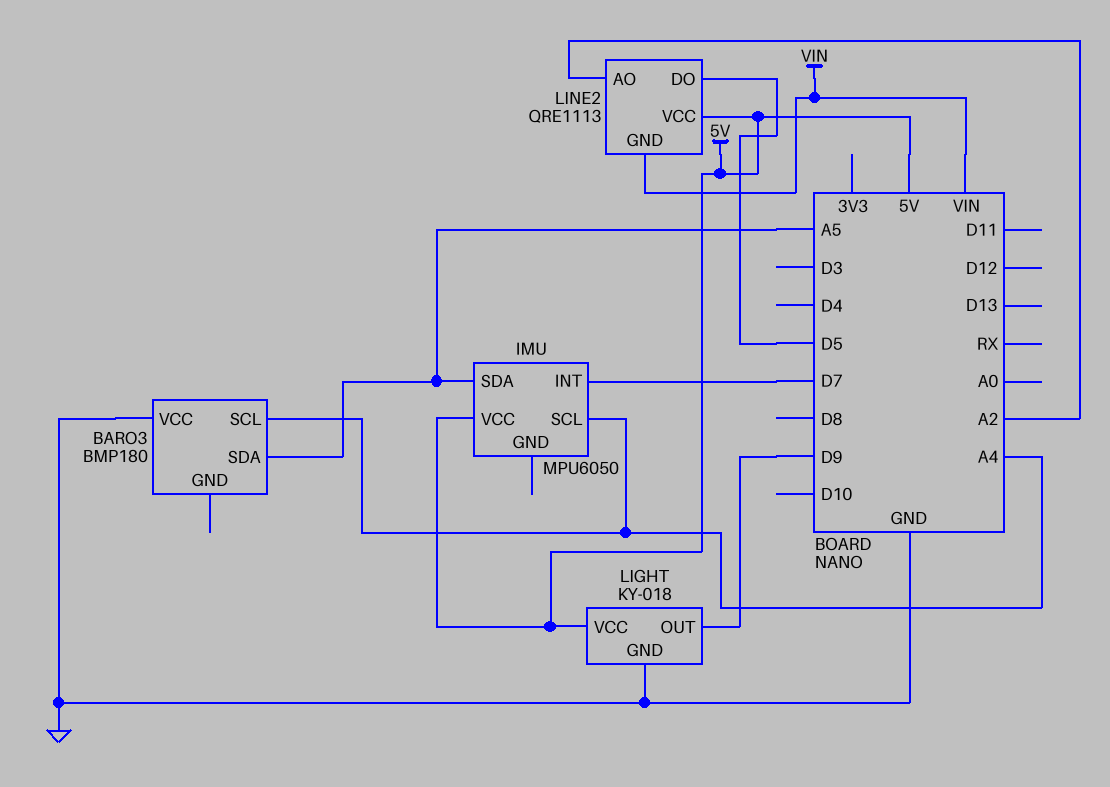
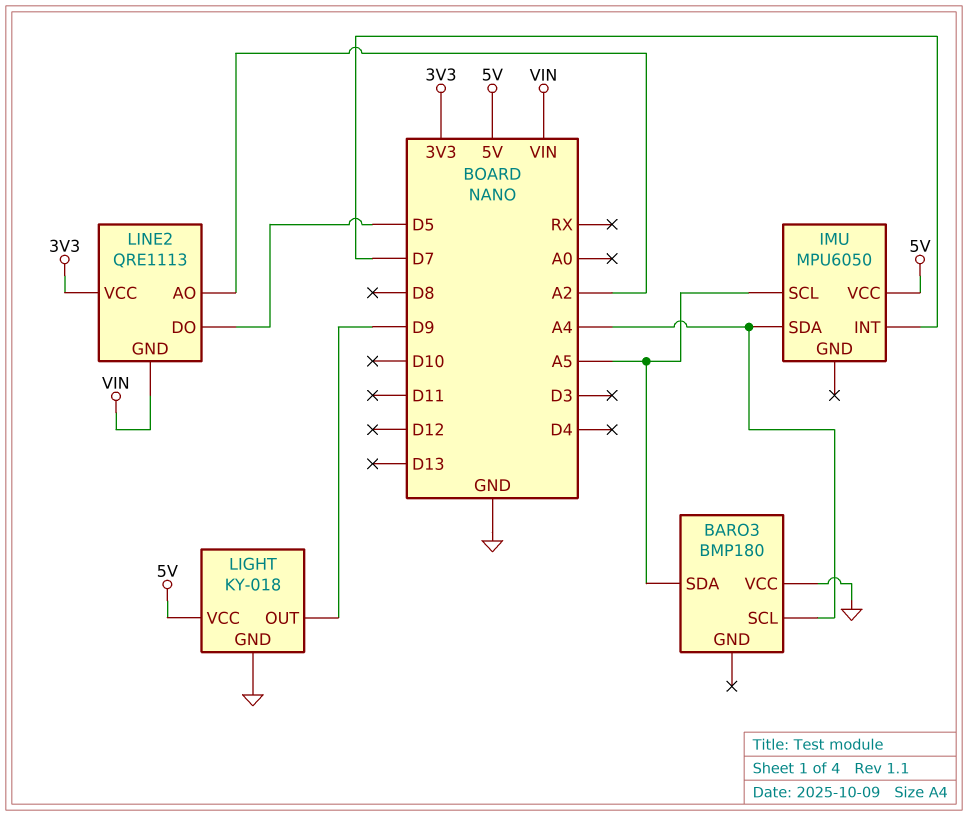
IMU pin SCL: A4 -> A5
IMU pin SDA: A5 -> A4
LINE2 pin VCC: 5V -> 3V3

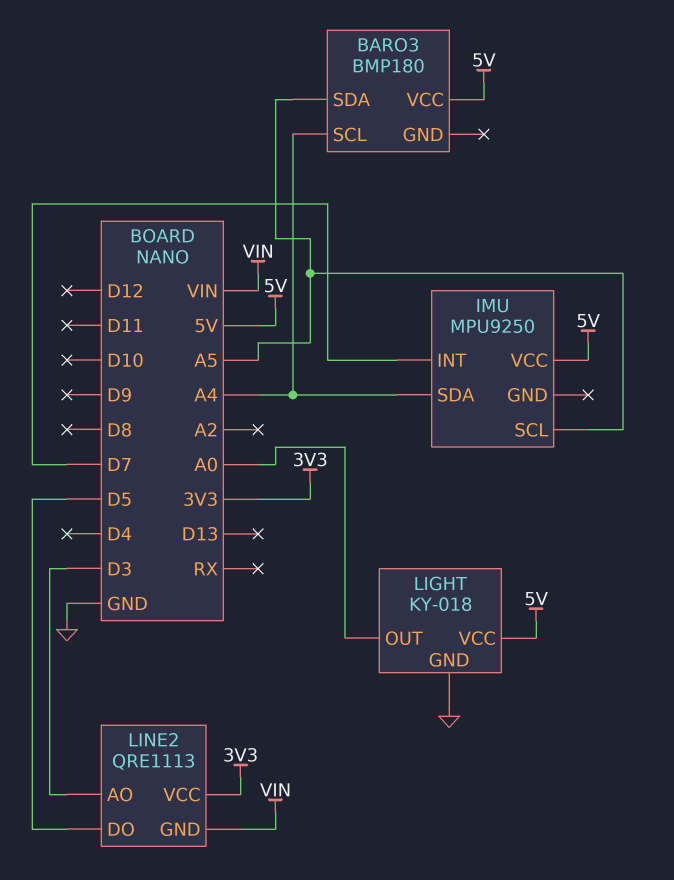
BARO3 pin VCC: GND -> 5V
IMU: MPU6050 -> MPU9250
LIGHT pin OUT: D9 -> A0
LINE2 pin AO: A2 -> D3

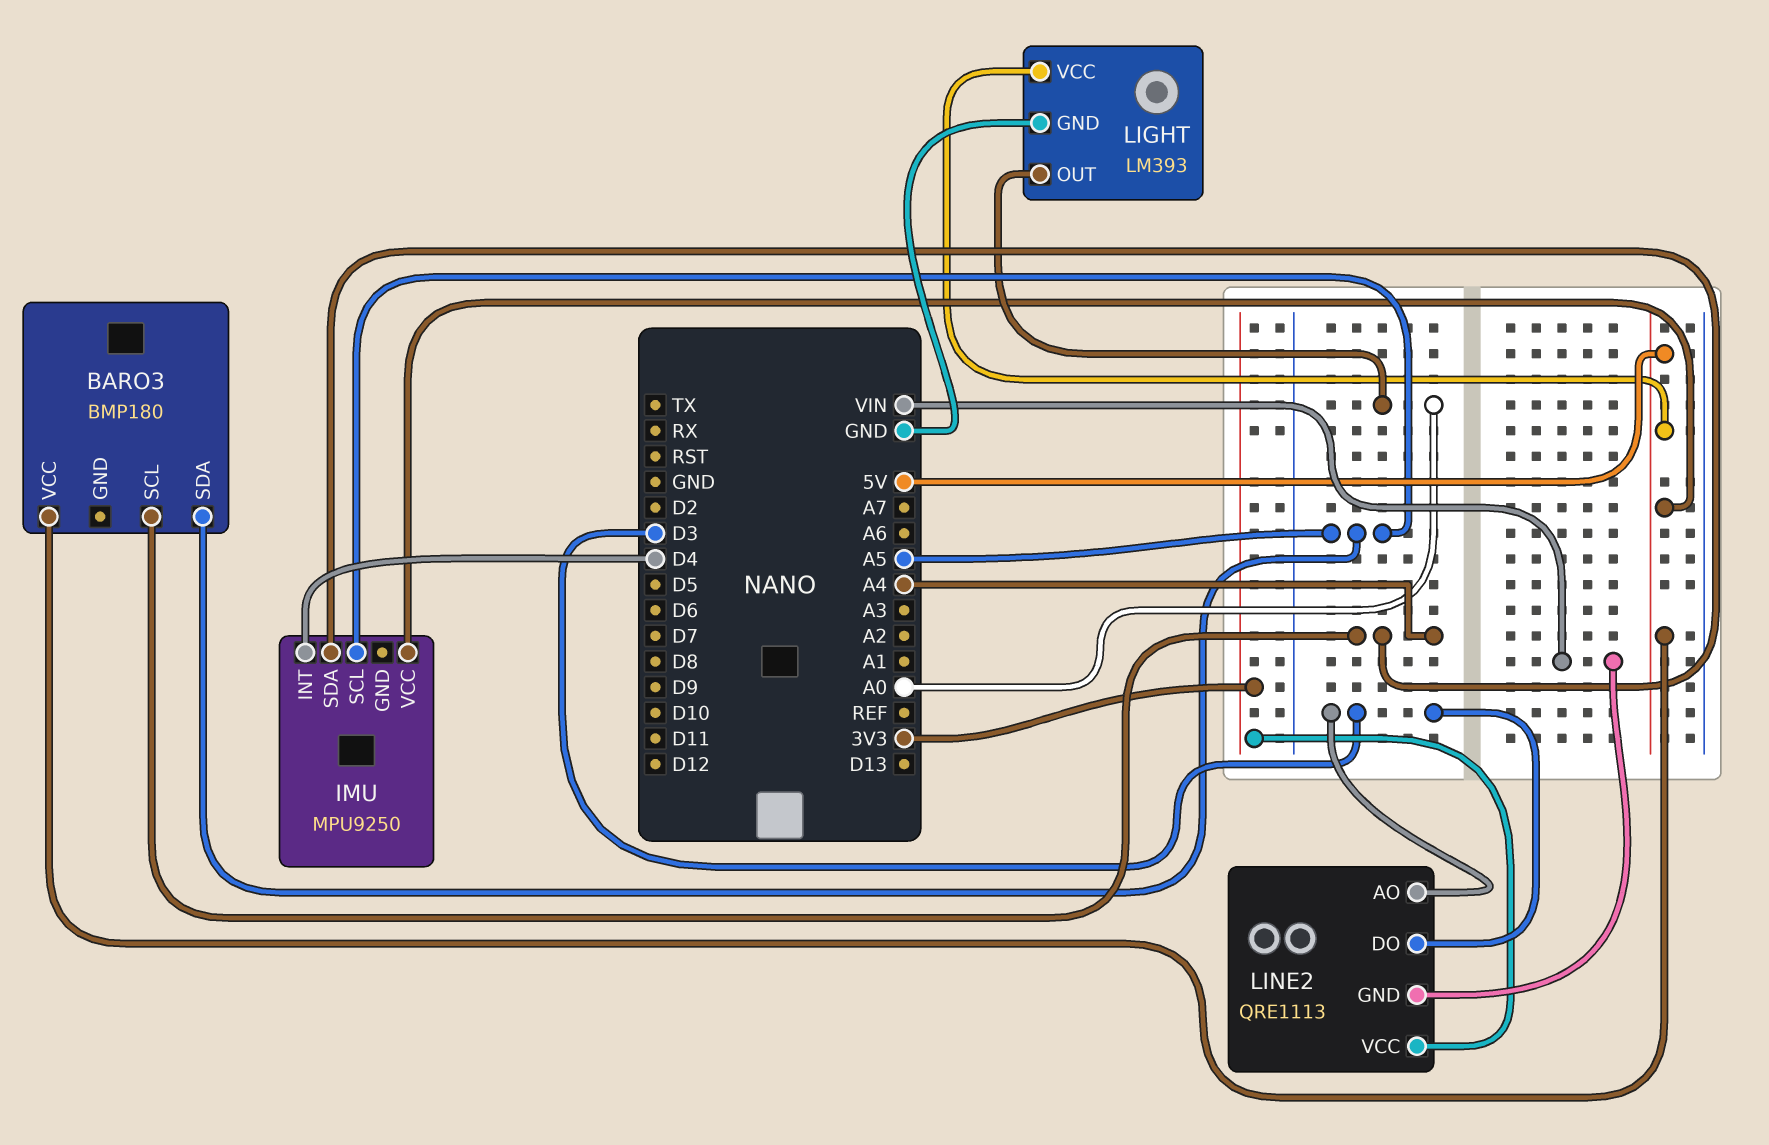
IMU pin INT: D7 -> D4
LIGHT: KY-018 -> LM393
LINE2 pin DO: D5 -> D3

